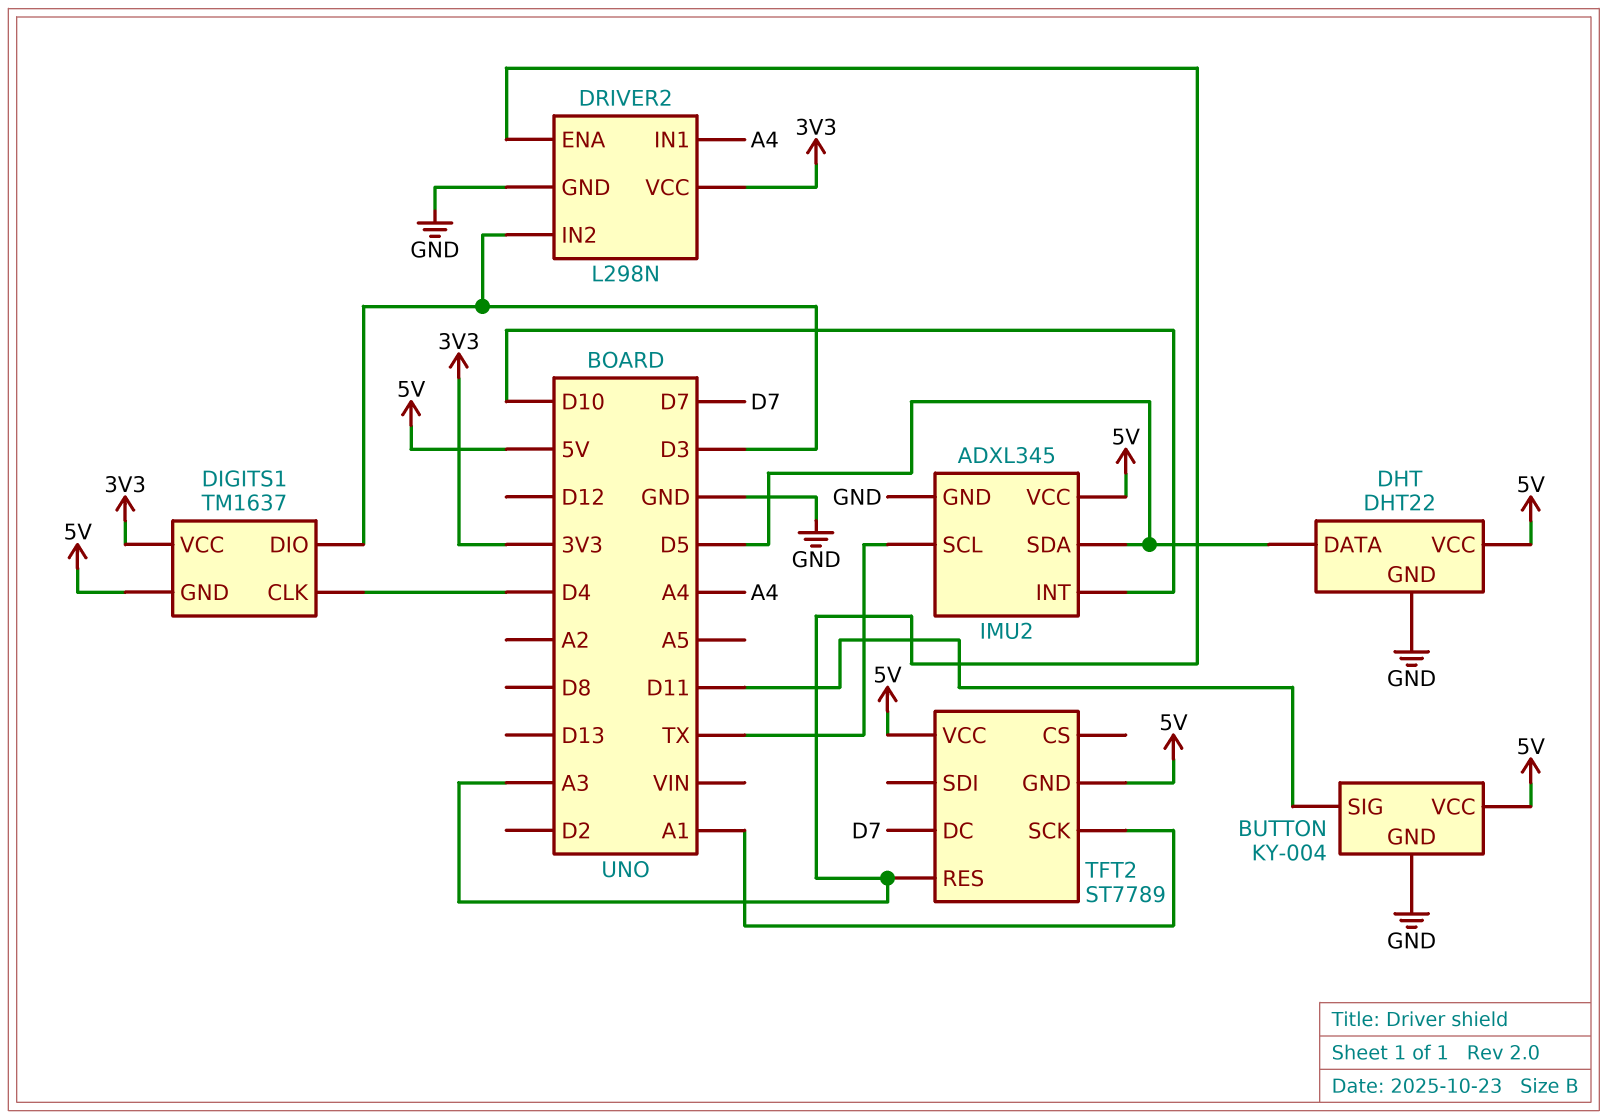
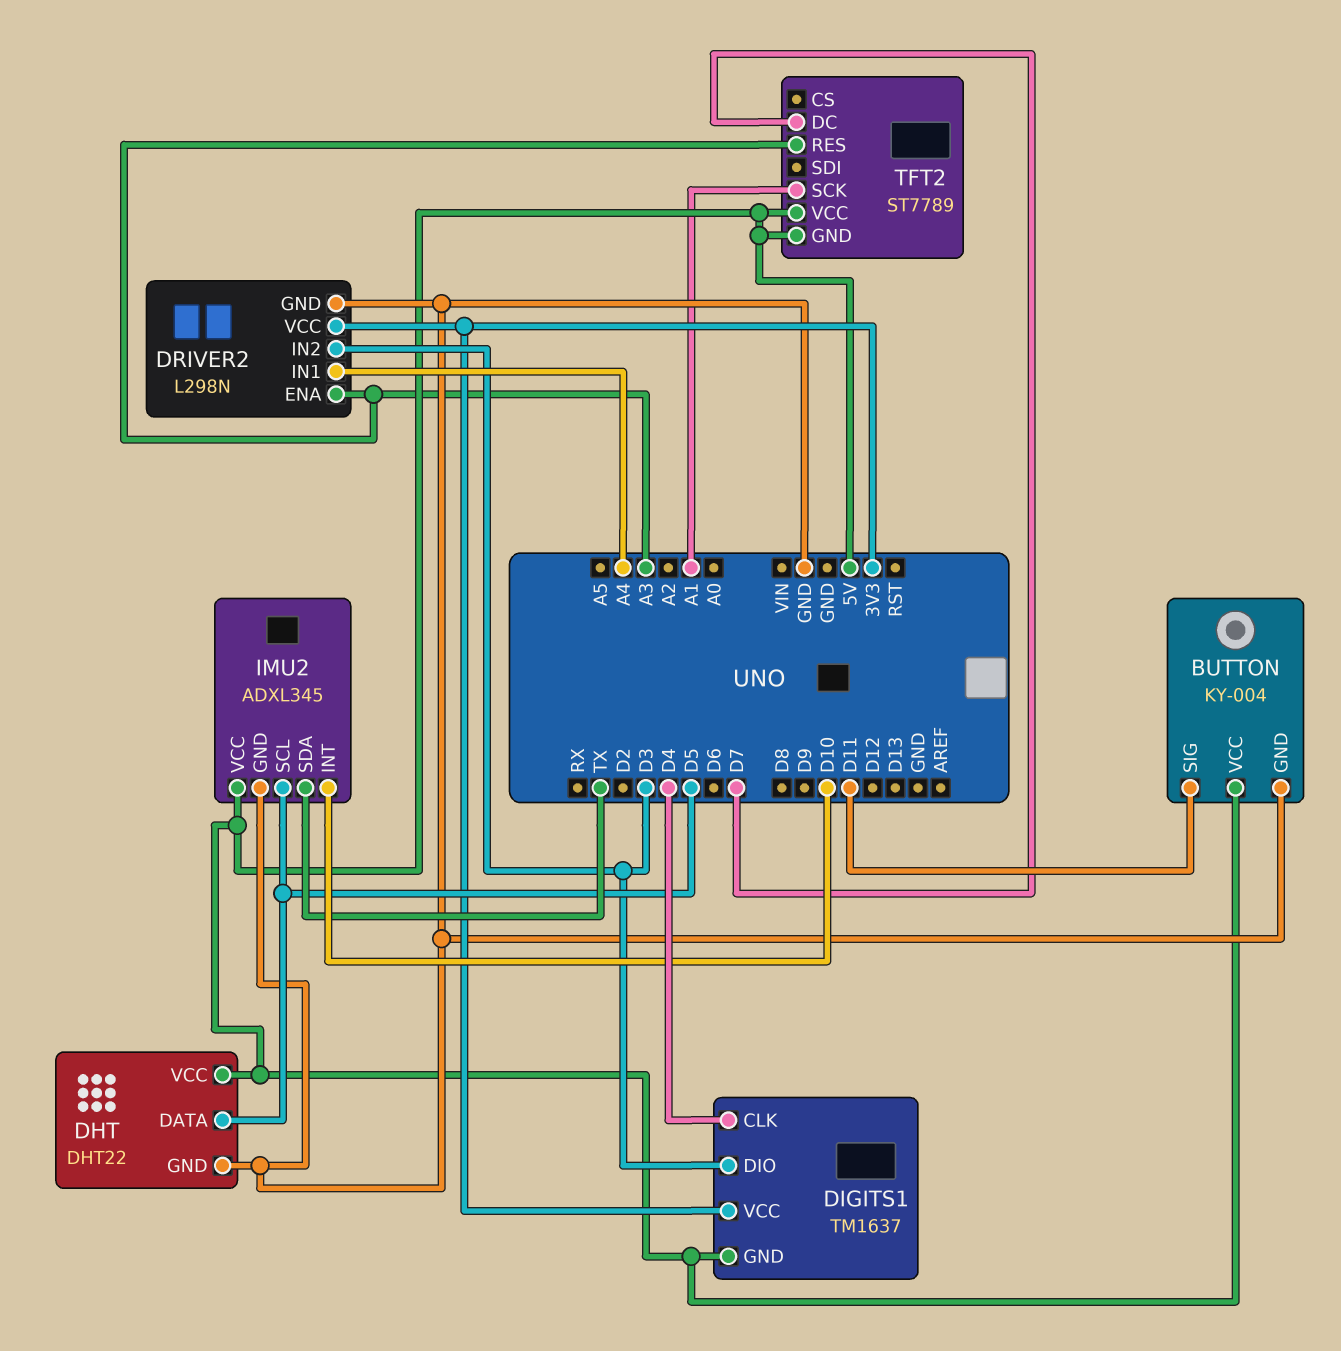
IMU2 pin SCL: TX -> D5
IMU2 pin SDA: D5 -> TX

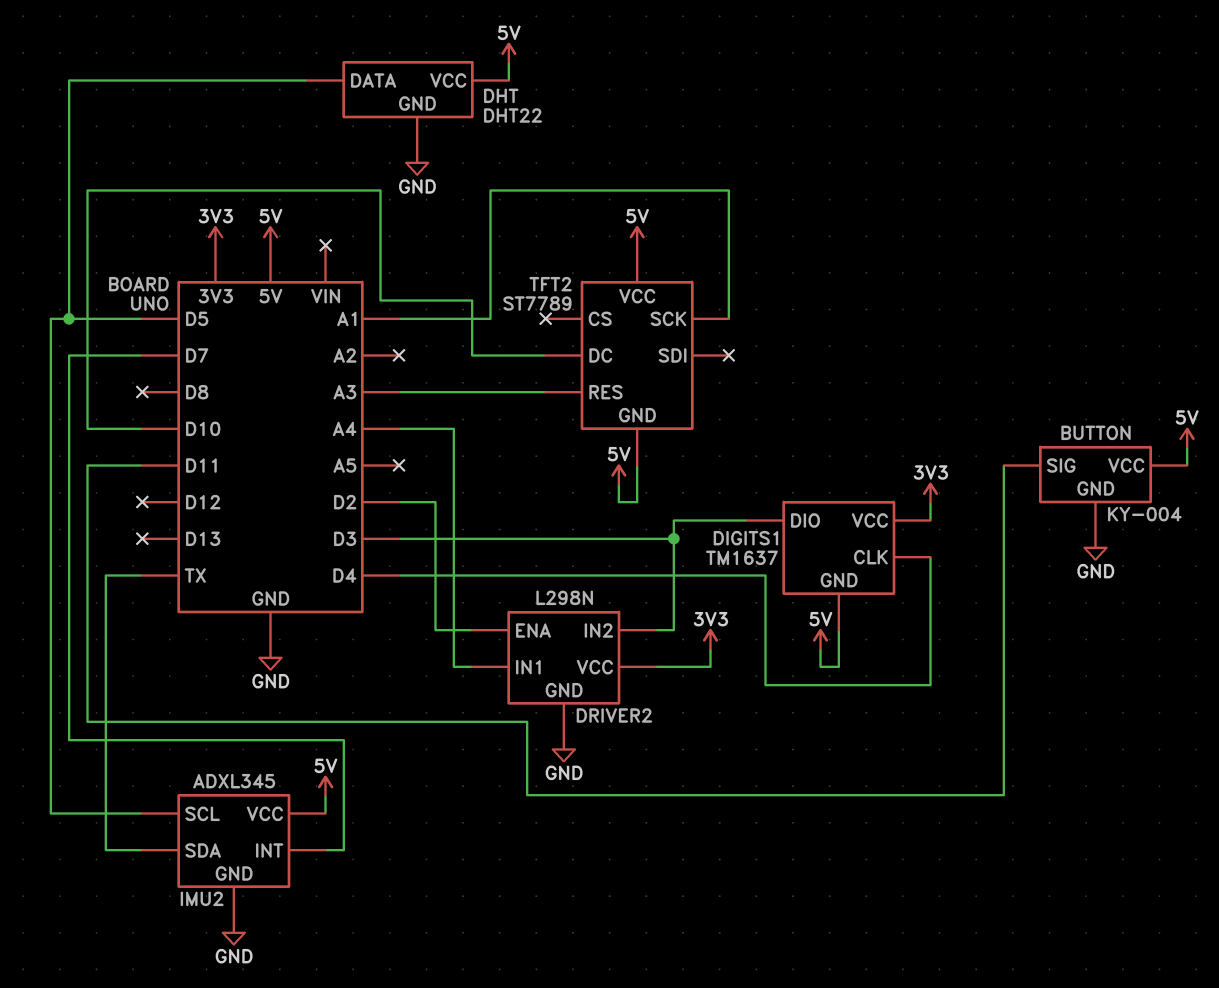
DRIVER2 pin ENA: A3 -> D2
IMU2 pin INT: D10 -> D7
TFT2 pin DC: D7 -> D10

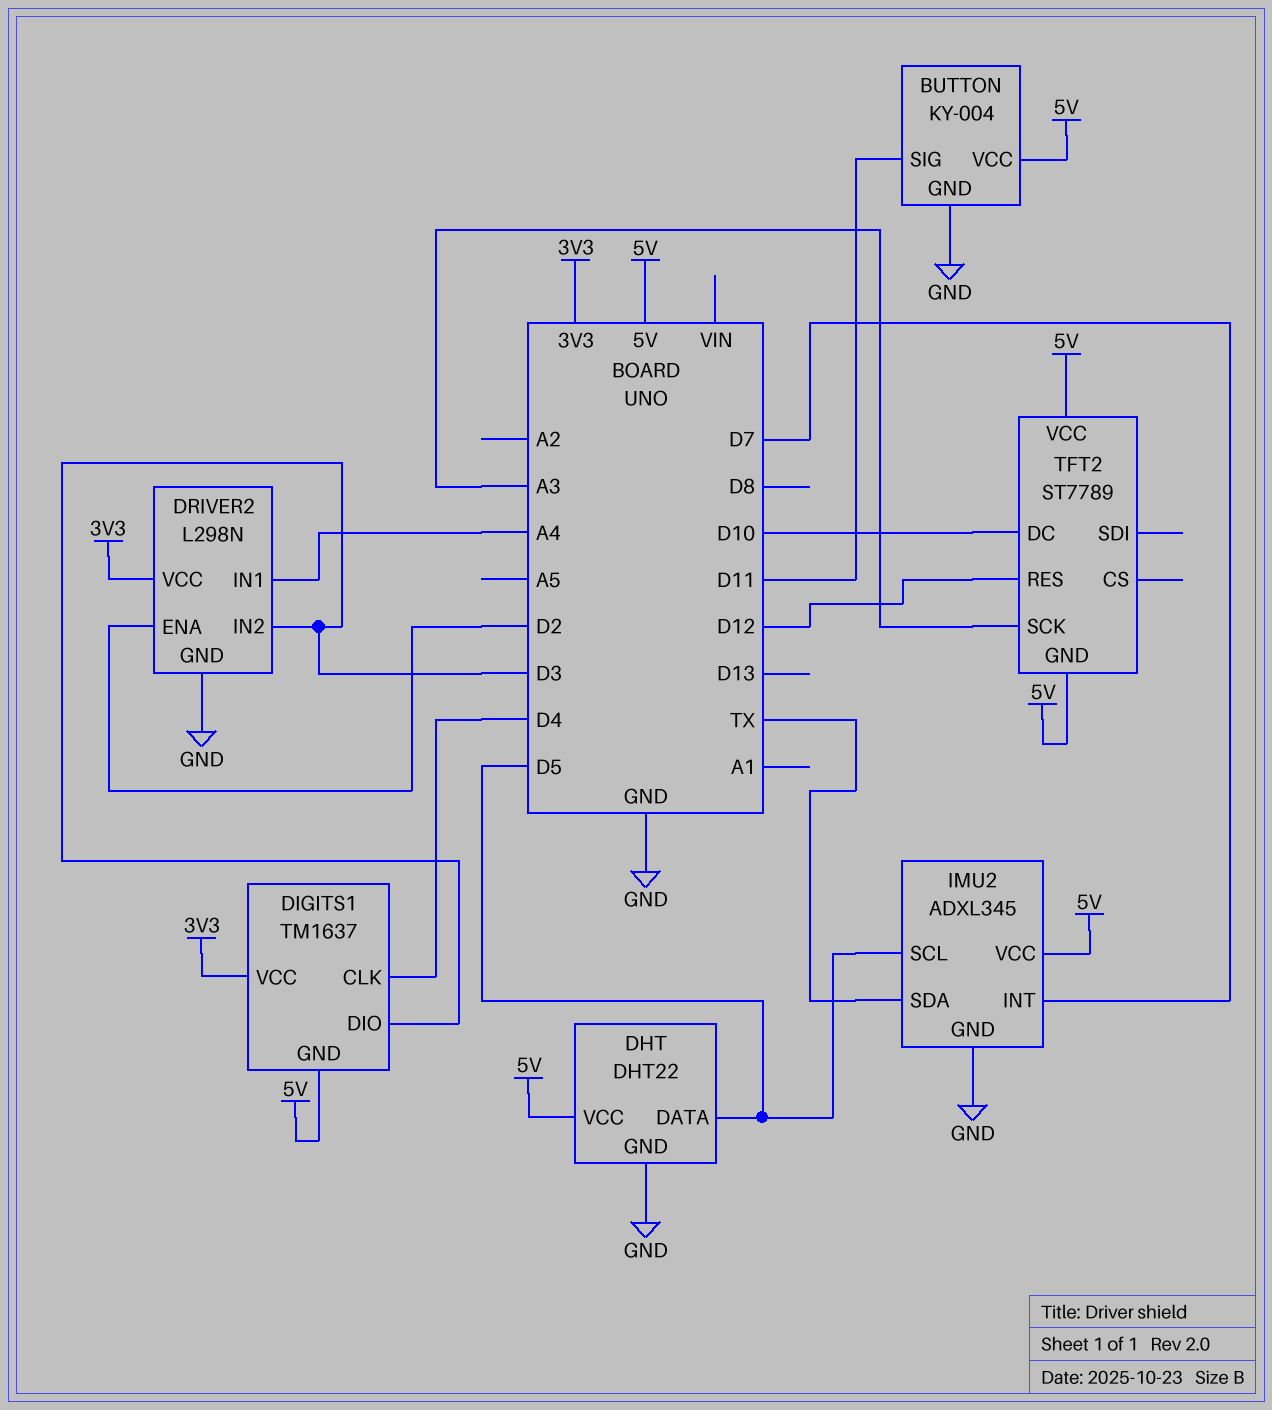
TFT2 pin RES: A3 -> D12
TFT2 pin SCK: A1 -> A3

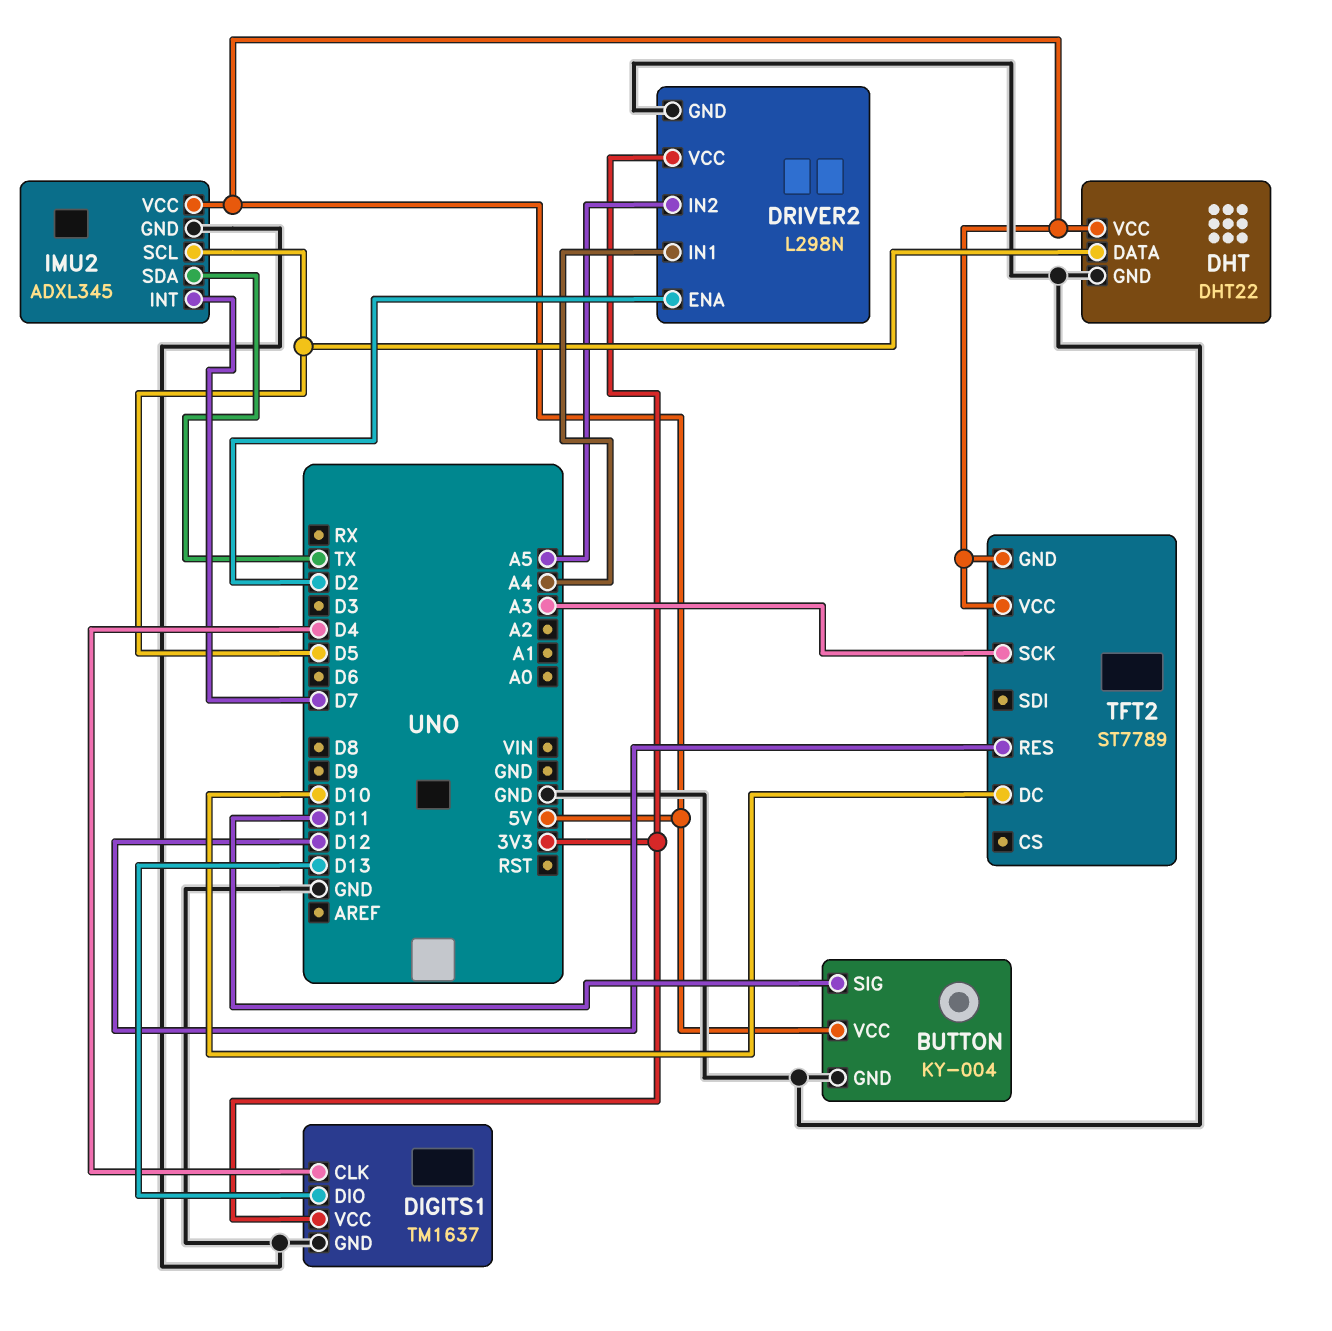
DIGITS1 pin DIO: D3 -> D13
DIGITS1 pin GND: 5V -> GND
DRIVER2 pin IN2: D3 -> A5

